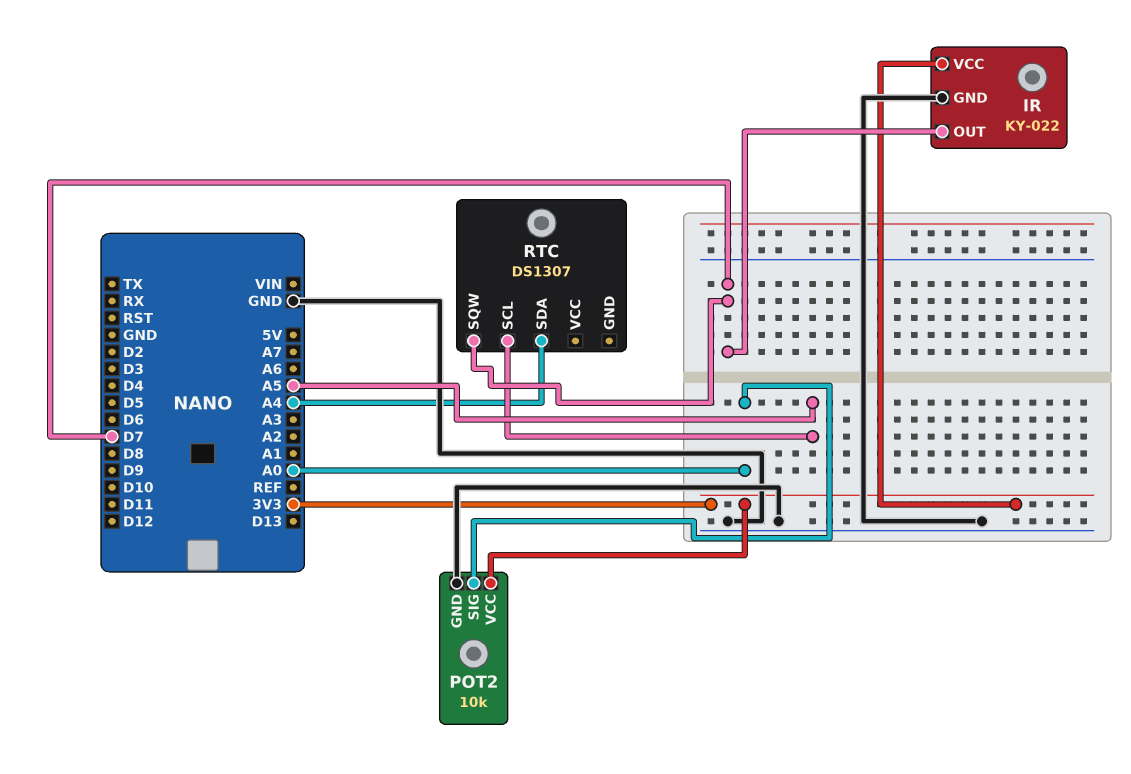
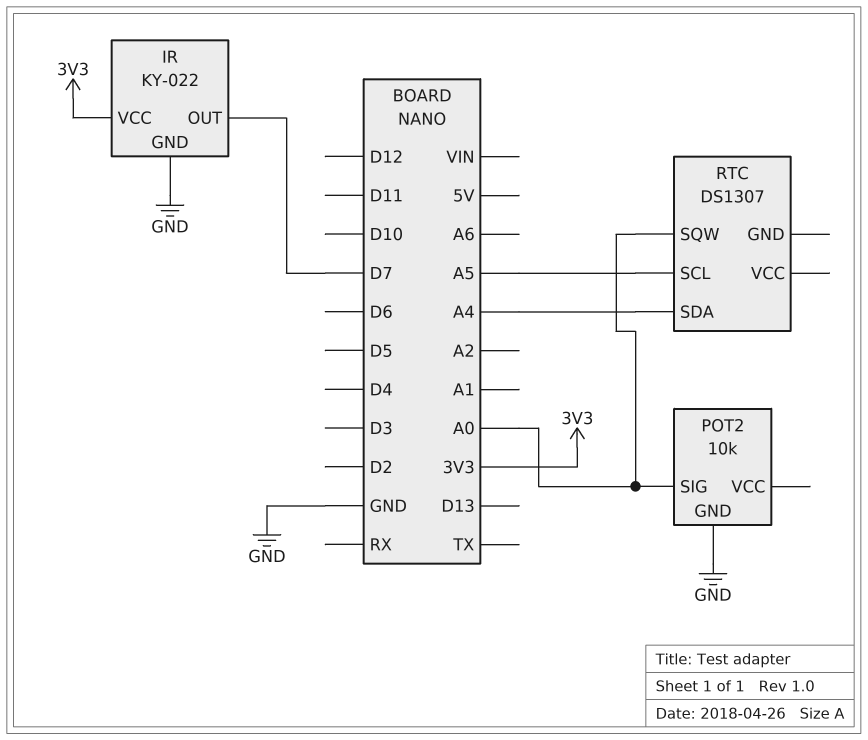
POT2 pin VCC: 3V3 -> none
RTC pin SQW: D7 -> A0

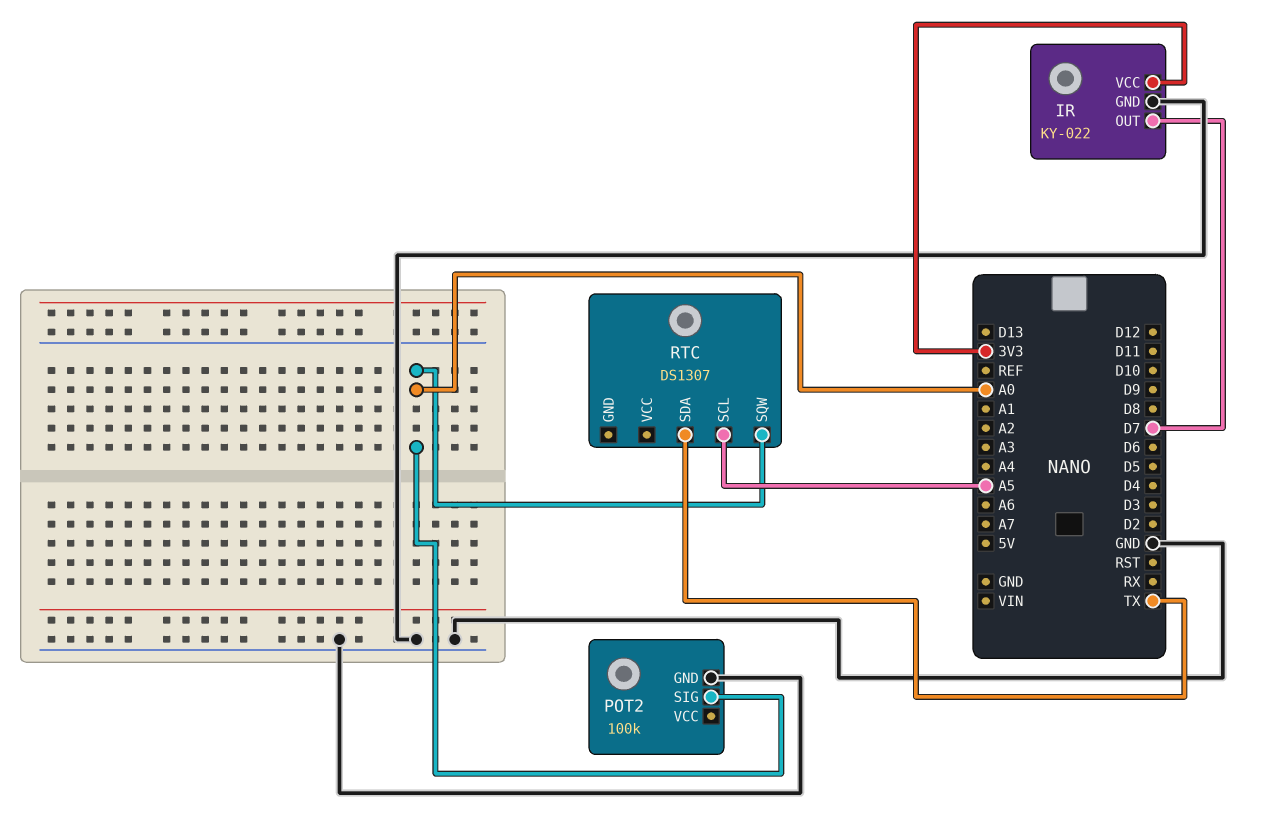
POT2: 10k -> 100k
RTC pin SDA: A4 -> TX

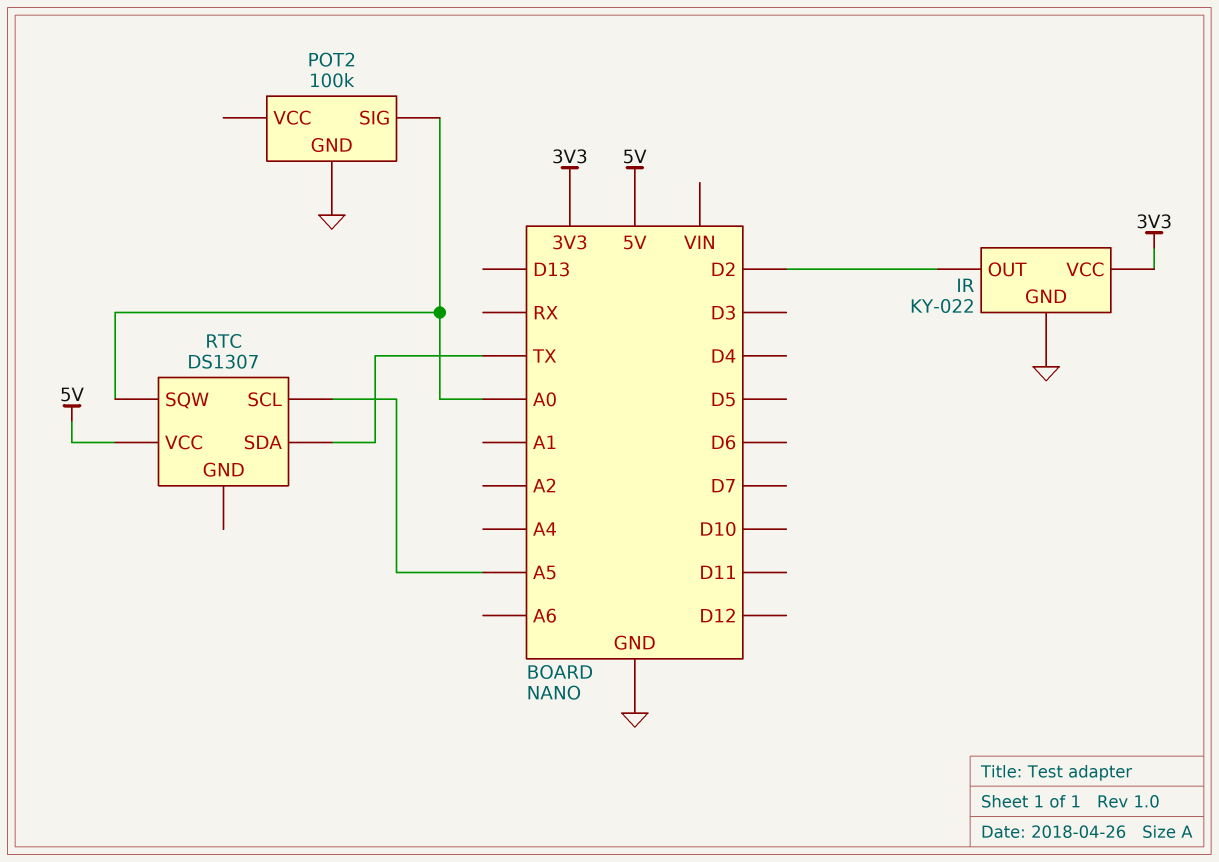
IR pin OUT: D7 -> D2
RTC pin VCC: none -> 5V

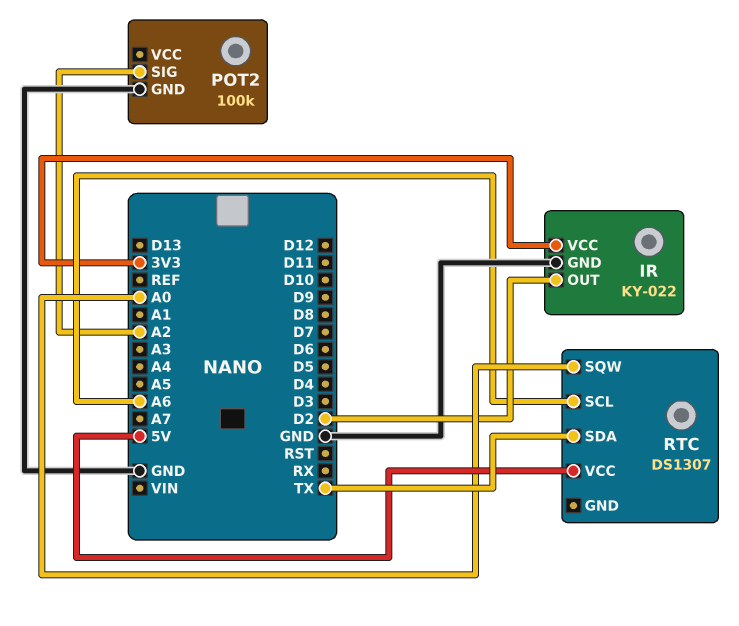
POT2 pin SIG: A0 -> A2
RTC pin SCL: A5 -> A6

